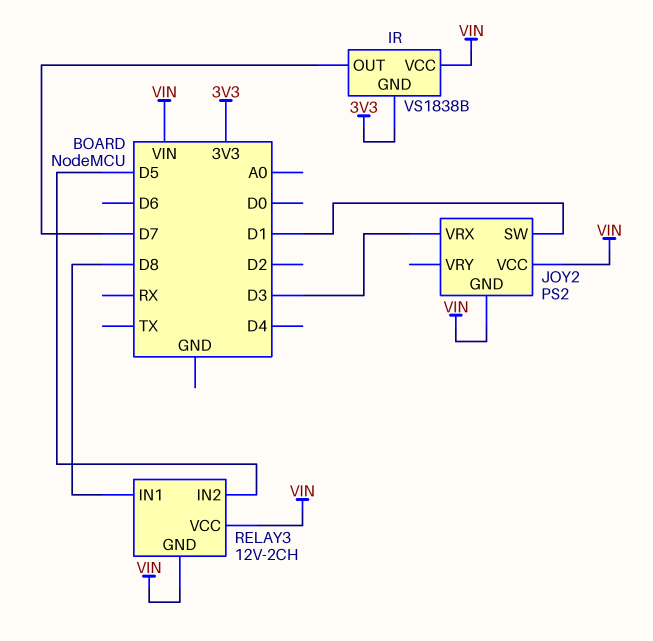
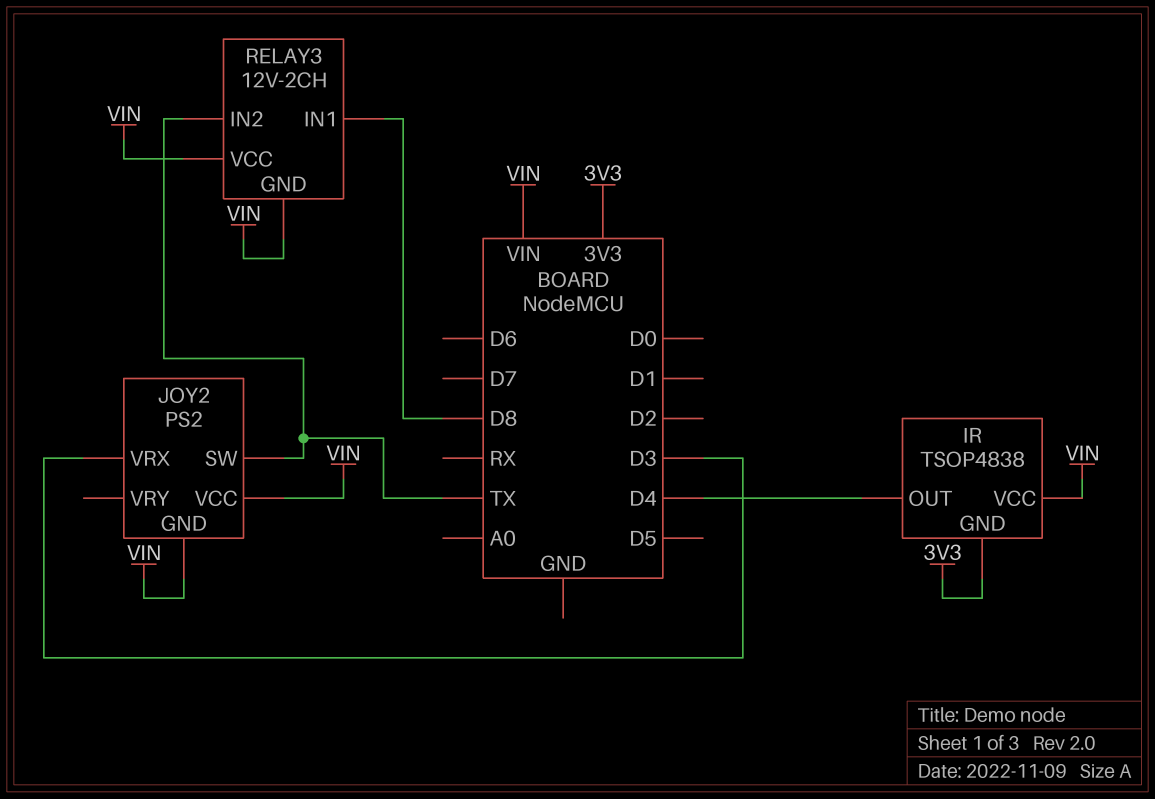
IR: VS1838B -> TSOP4838
IR pin OUT: D7 -> D4
JOY2 pin SW: D1 -> TX
RELAY3 pin IN2: D5 -> TX

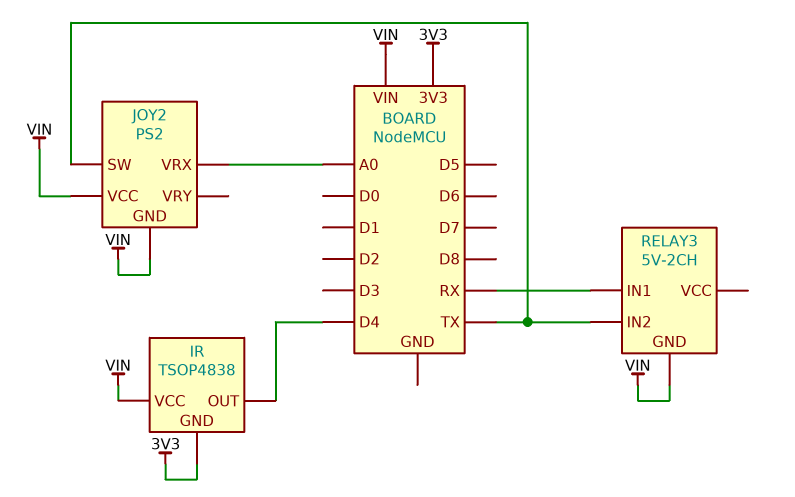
JOY2 pin VRX: D3 -> A0
RELAY3: 12V-2CH -> 5V-2CH
RELAY3 pin IN1: D8 -> RX
RELAY3 pin VCC: VIN -> none

